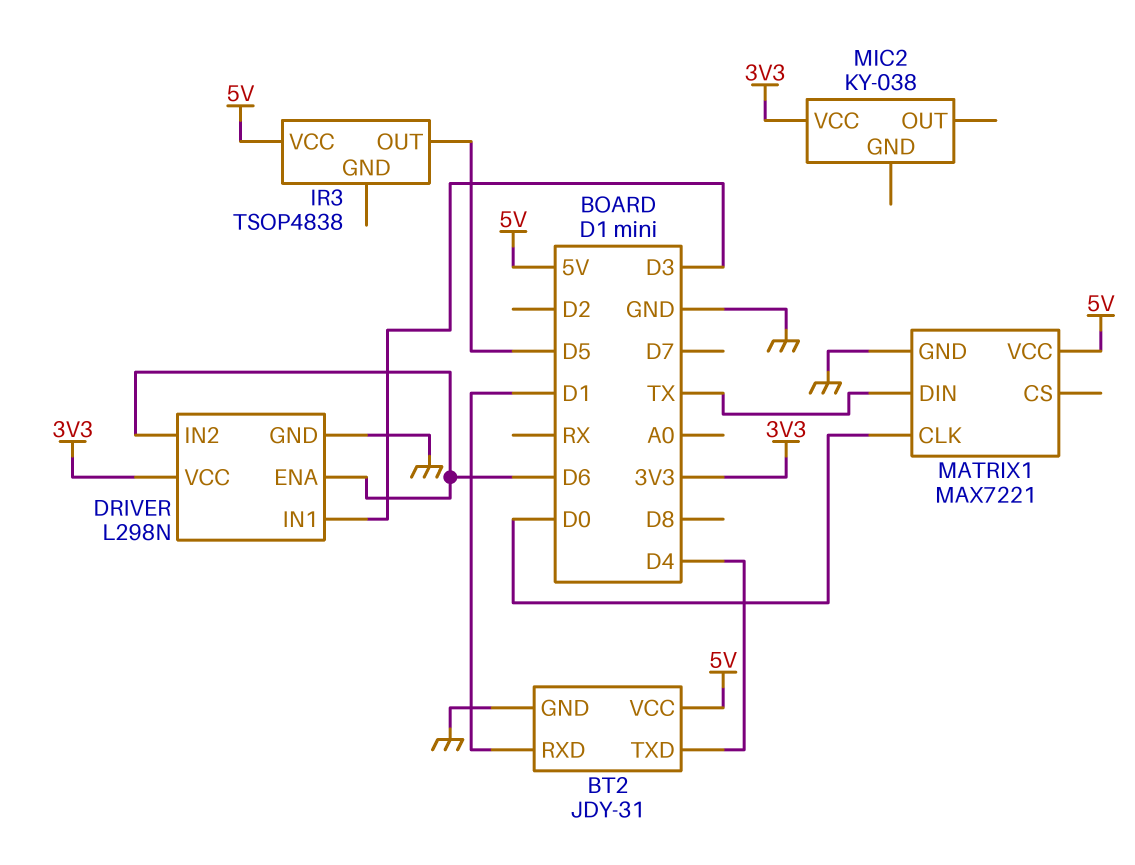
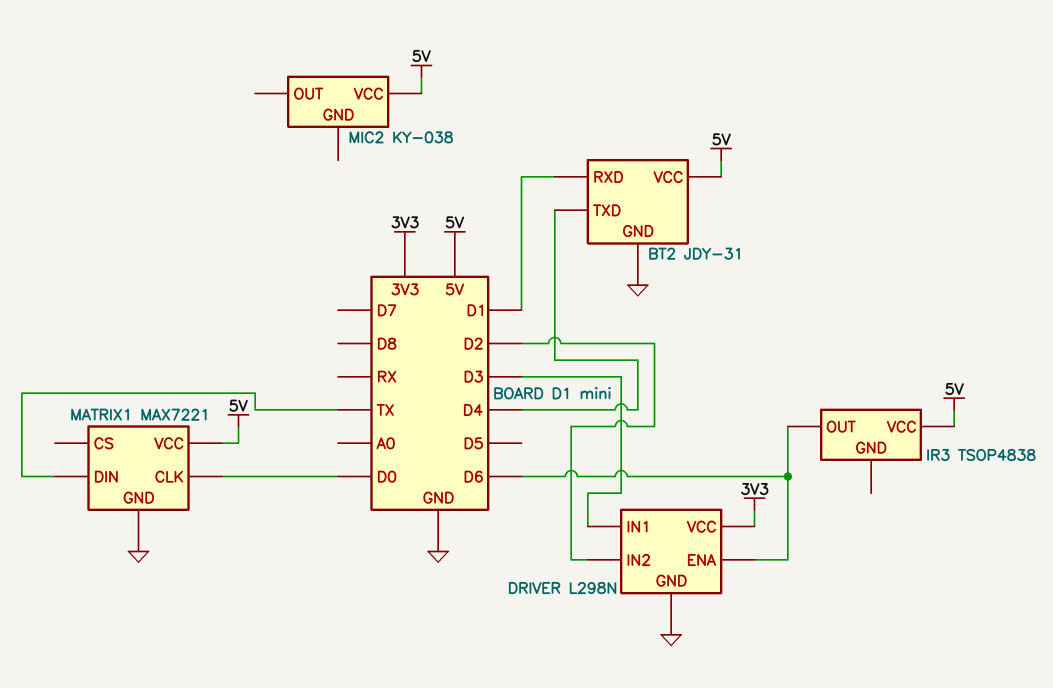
DRIVER pin IN2: D6 -> D2
IR3 pin OUT: D5 -> D6
MIC2 pin VCC: 3V3 -> 5V

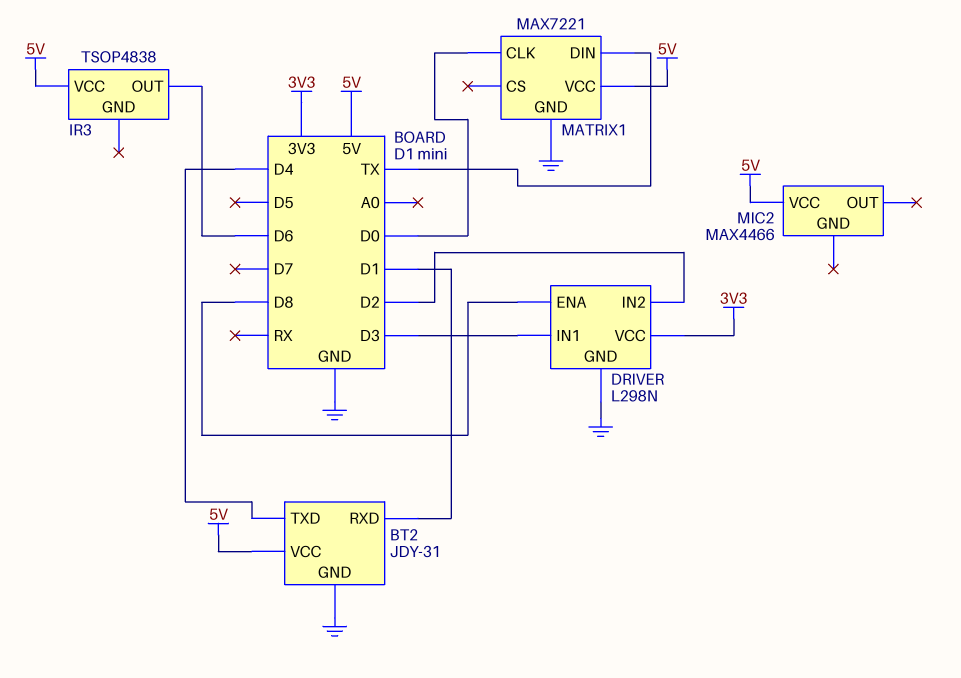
DRIVER pin ENA: D6 -> D8
MIC2: KY-038 -> MAX4466

